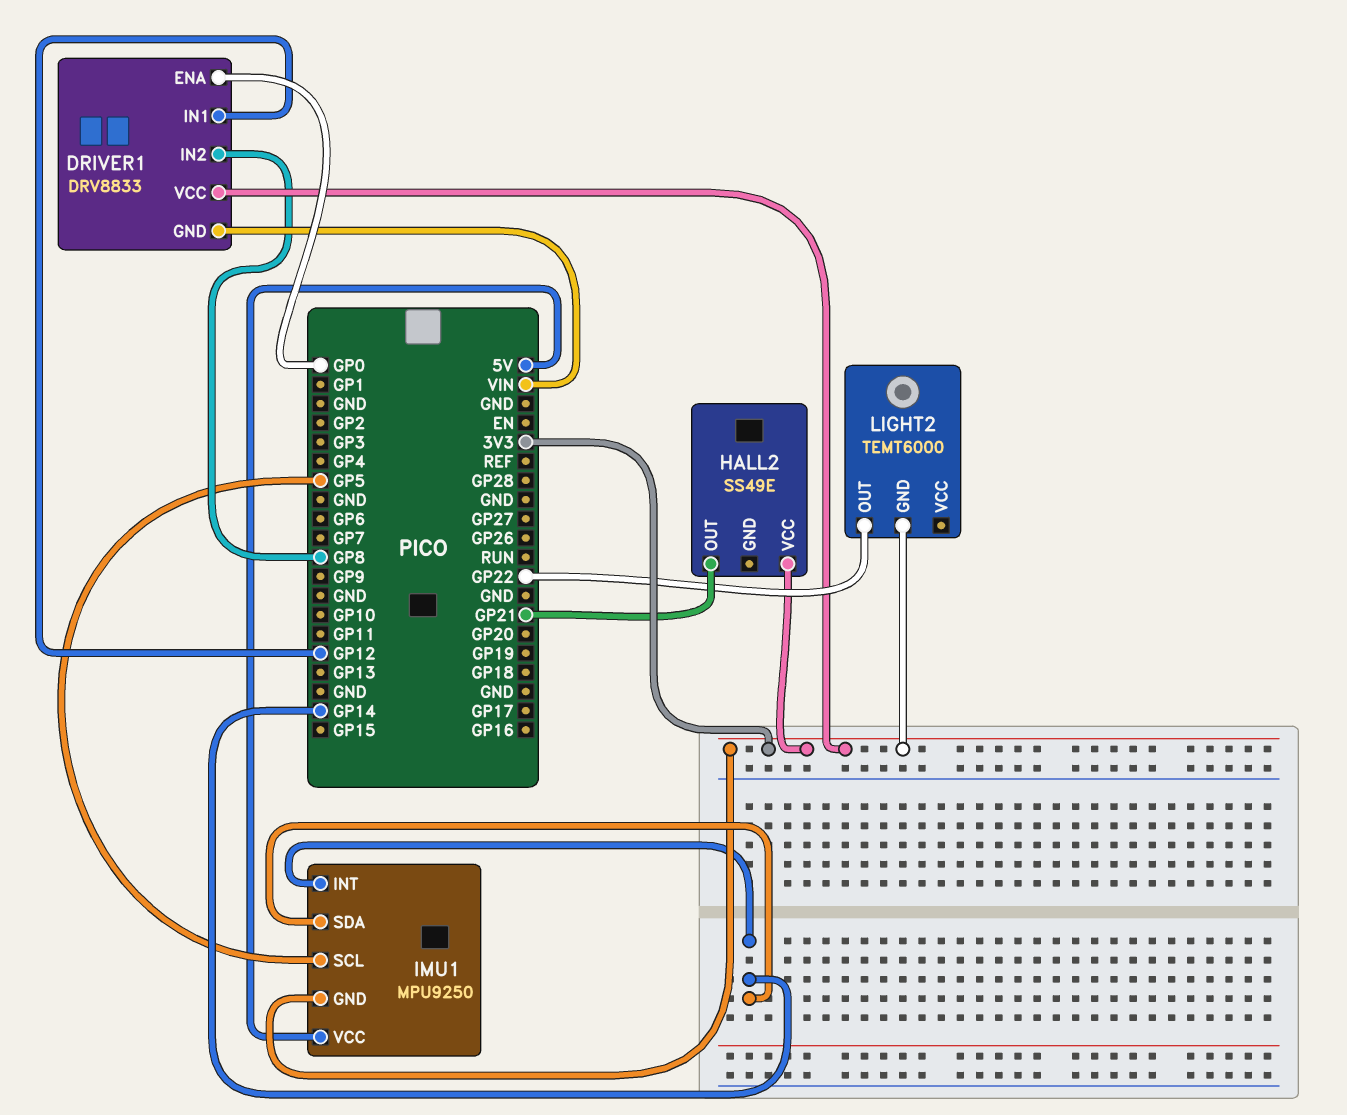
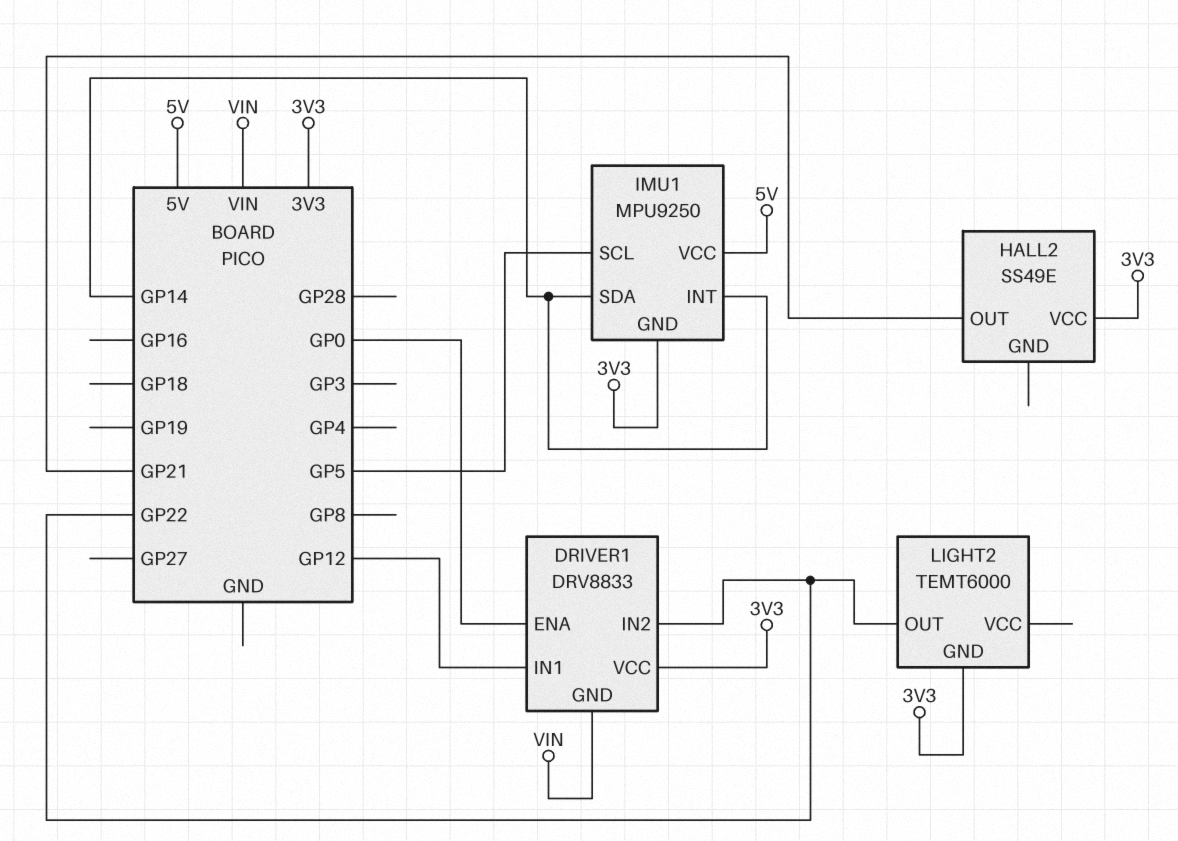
DRIVER1 pin IN2: GP8 -> GP22

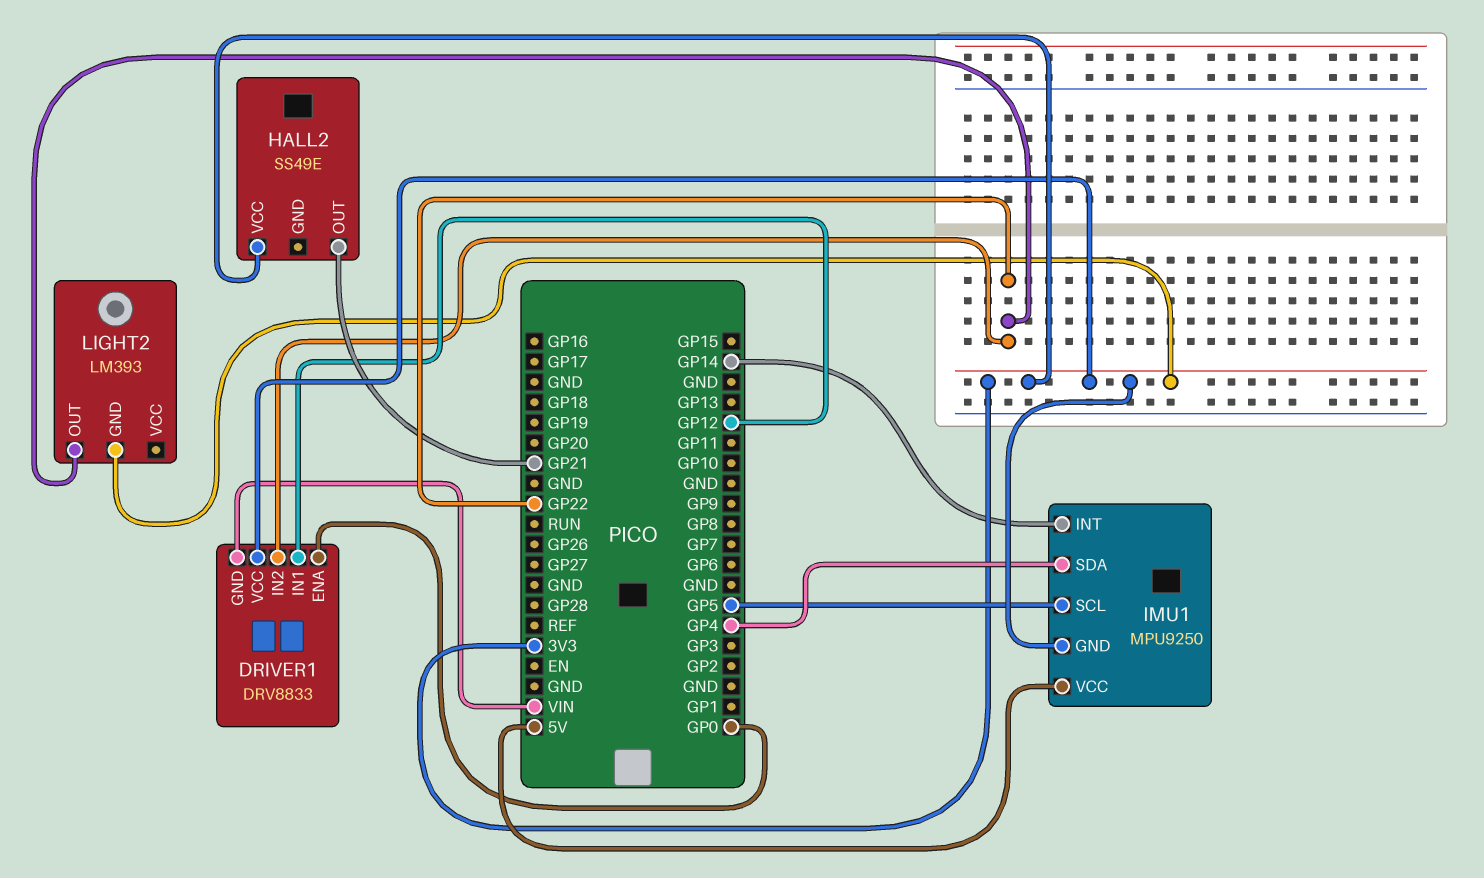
IMU1 pin SDA: GP14 -> GP4
LIGHT2: TEMT6000 -> LM393

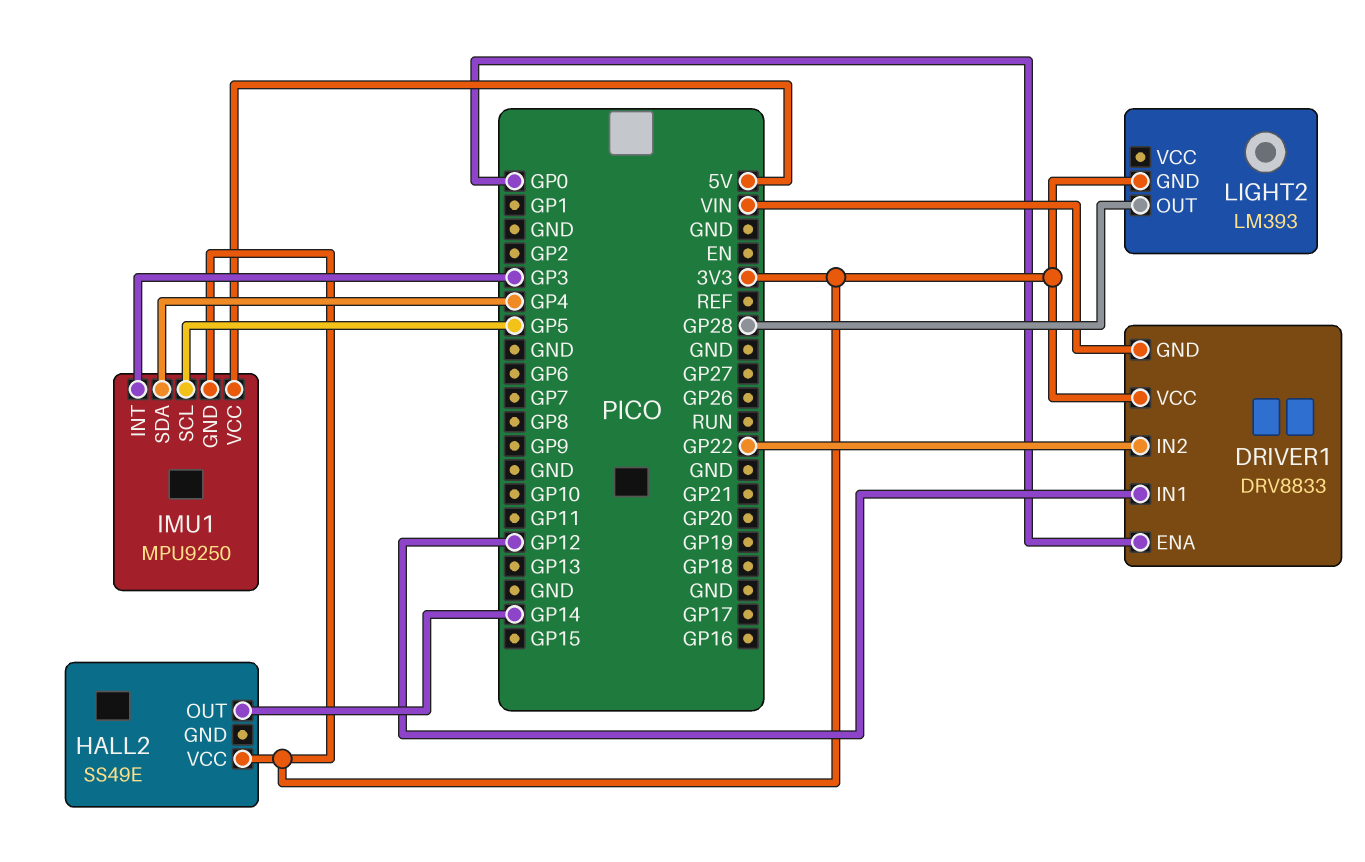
HALL2 pin OUT: GP21 -> GP14
IMU1 pin INT: GP14 -> GP3
LIGHT2 pin OUT: GP22 -> GP28

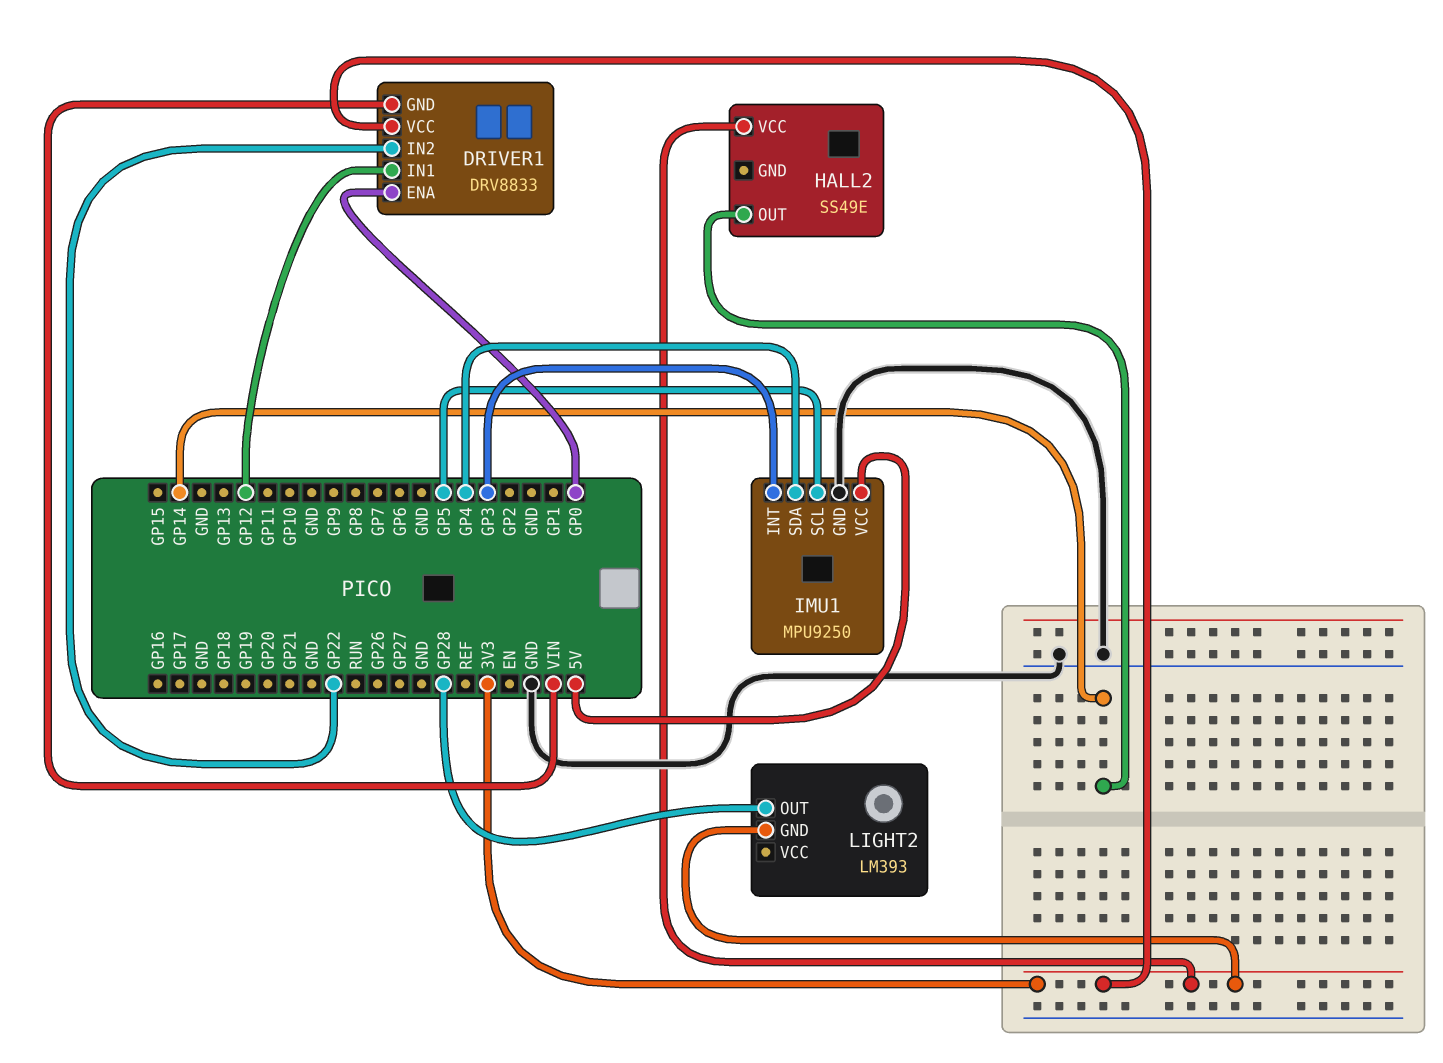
IMU1 pin GND: 3V3 -> GND

